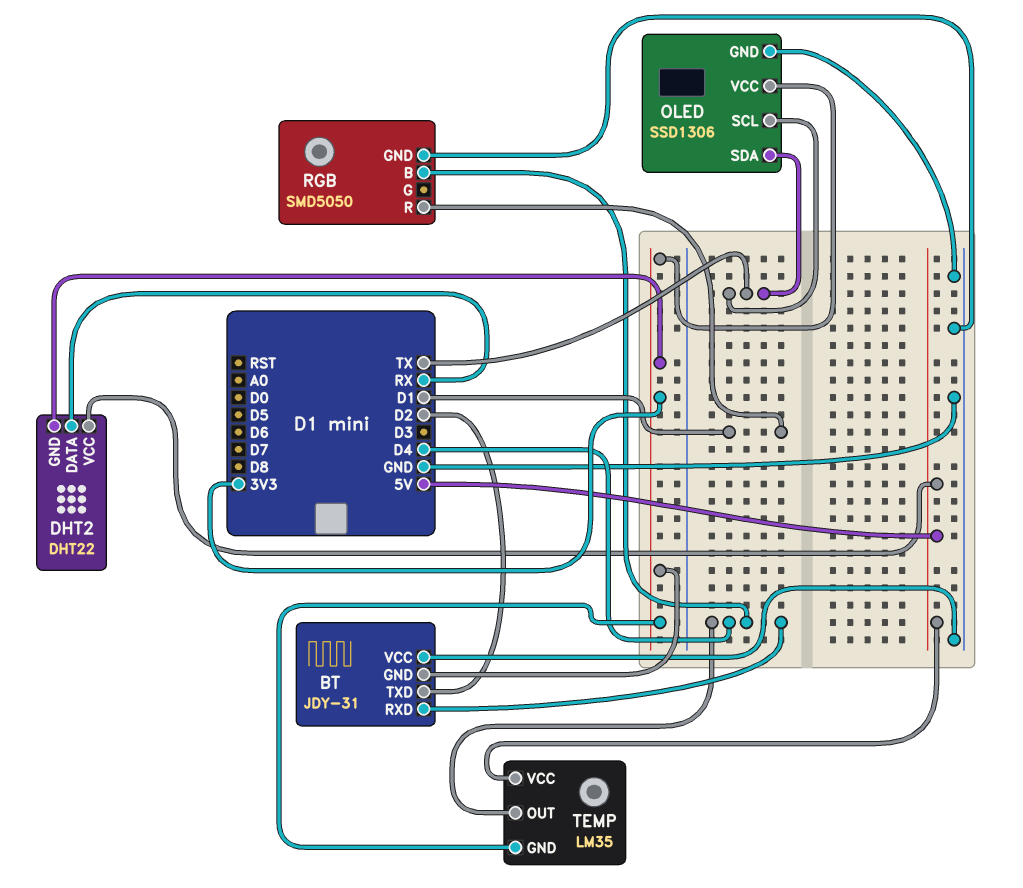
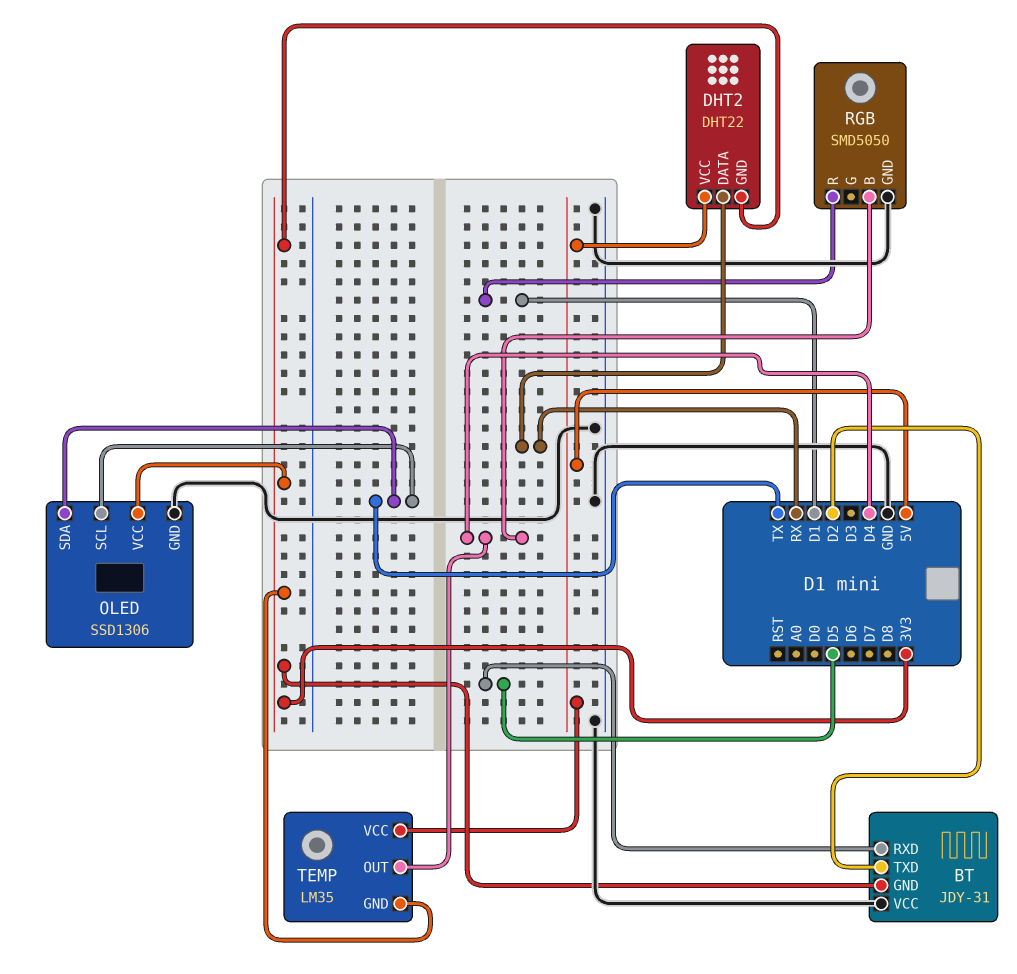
BT pin RXD: D4 -> D5

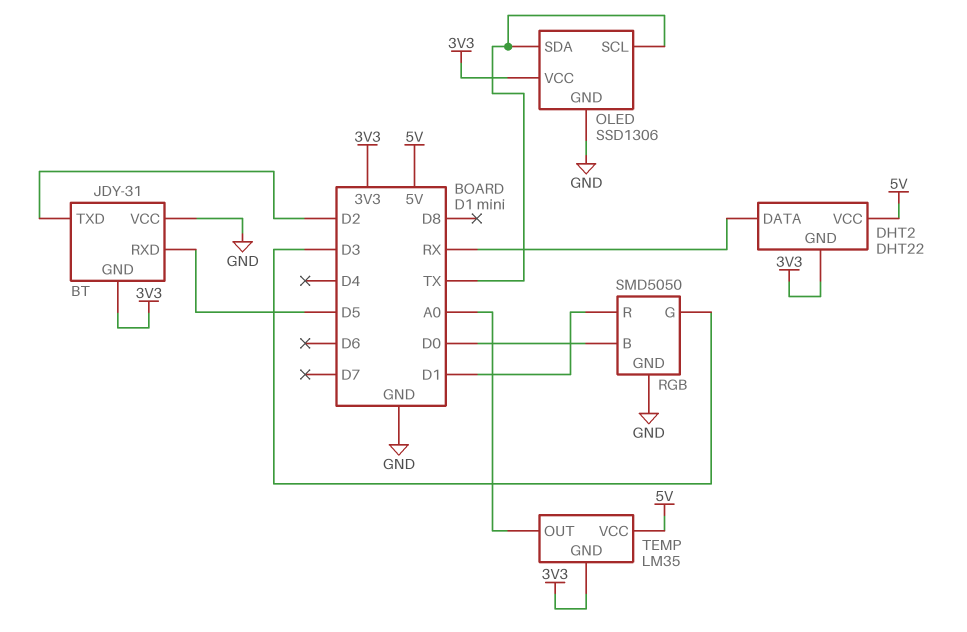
RGB pin B: D4 -> D0
RGB pin G: none -> D3
TEMP pin OUT: D4 -> A0

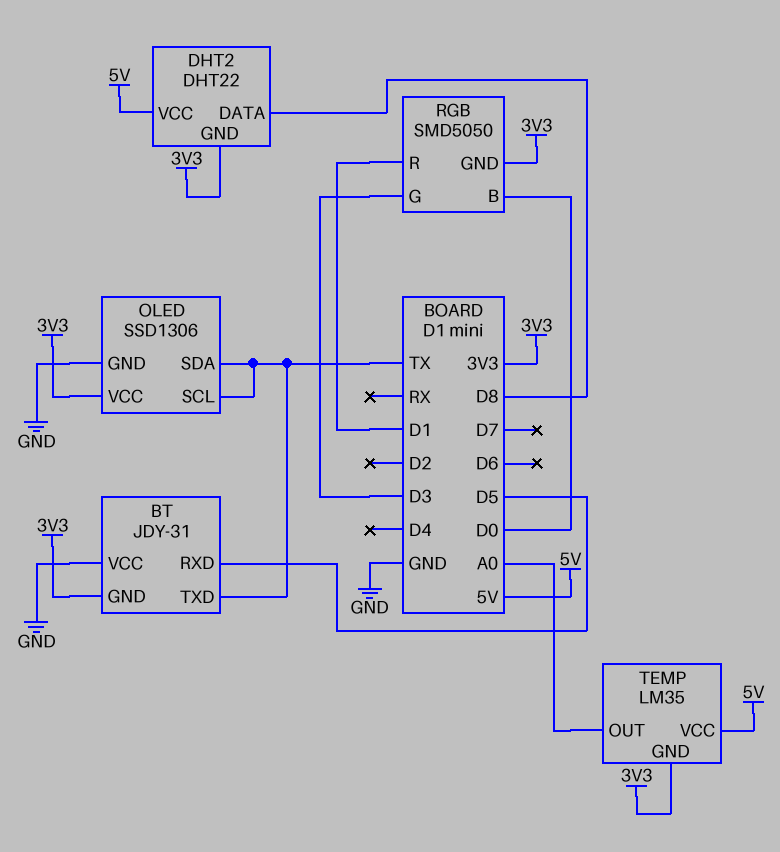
BT pin TXD: D2 -> TX
DHT2 pin DATA: RX -> D8
RGB pin GND: GND -> 3V3

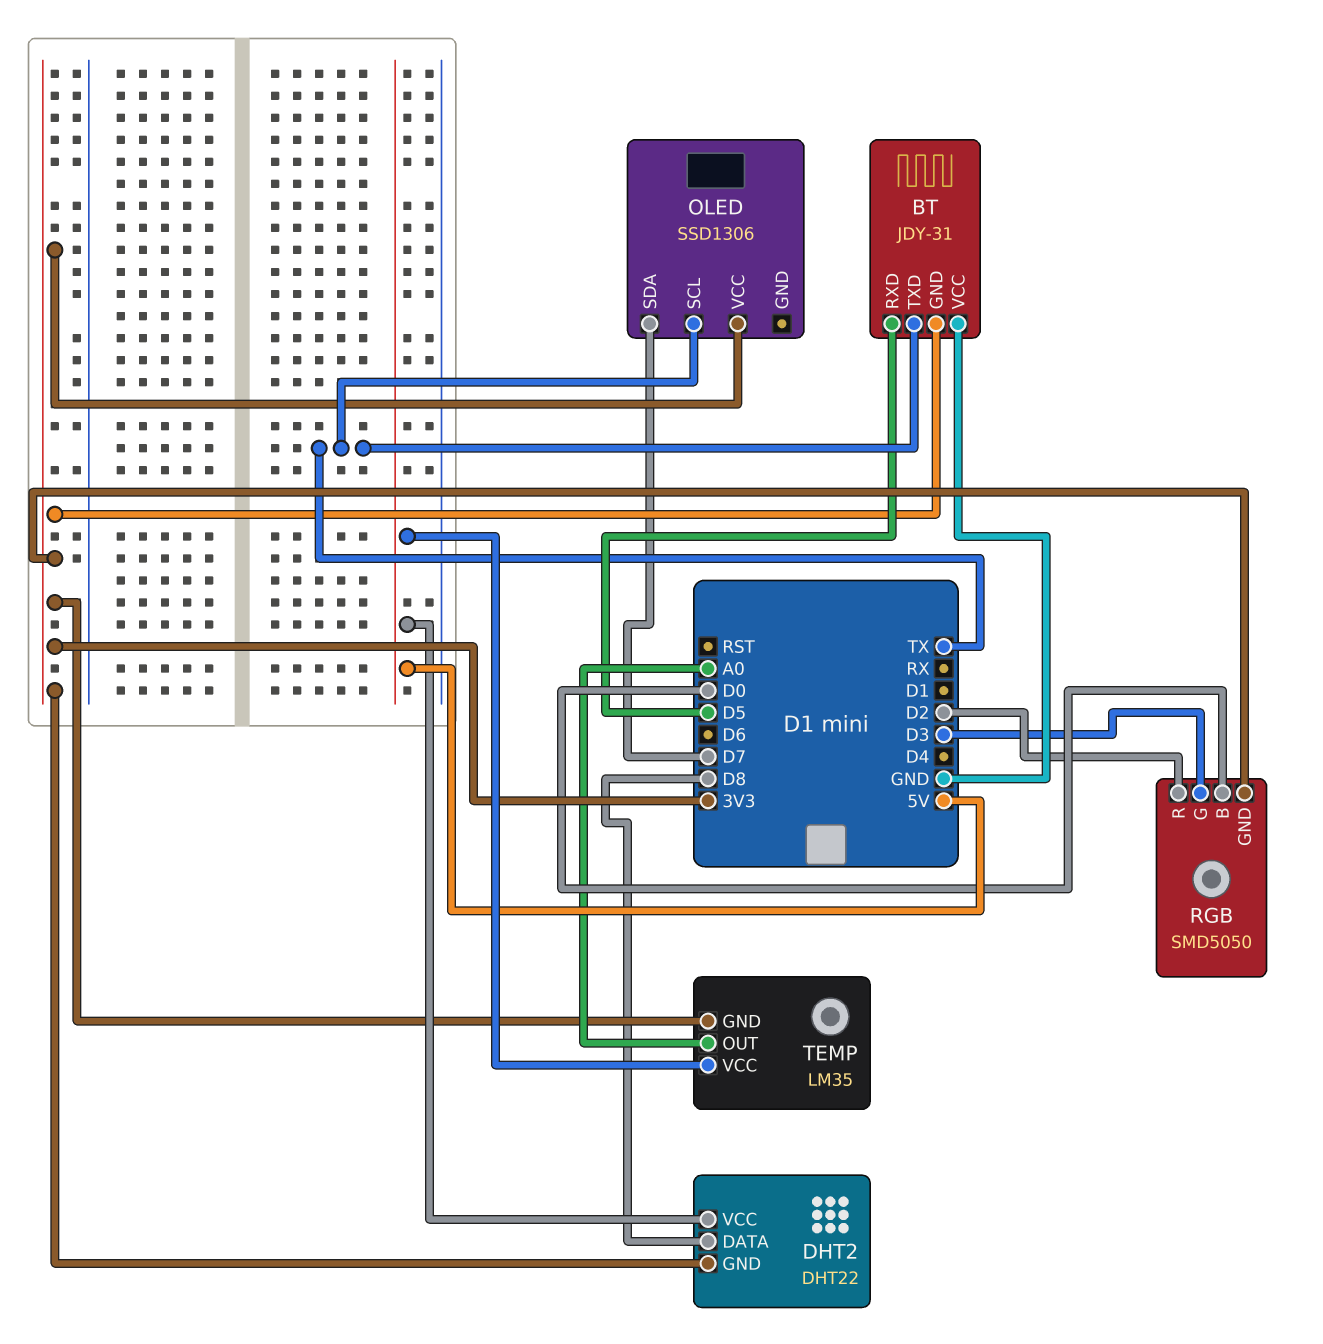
OLED pin GND: GND -> none
OLED pin SDA: TX -> D7
RGB pin R: D1 -> D2

